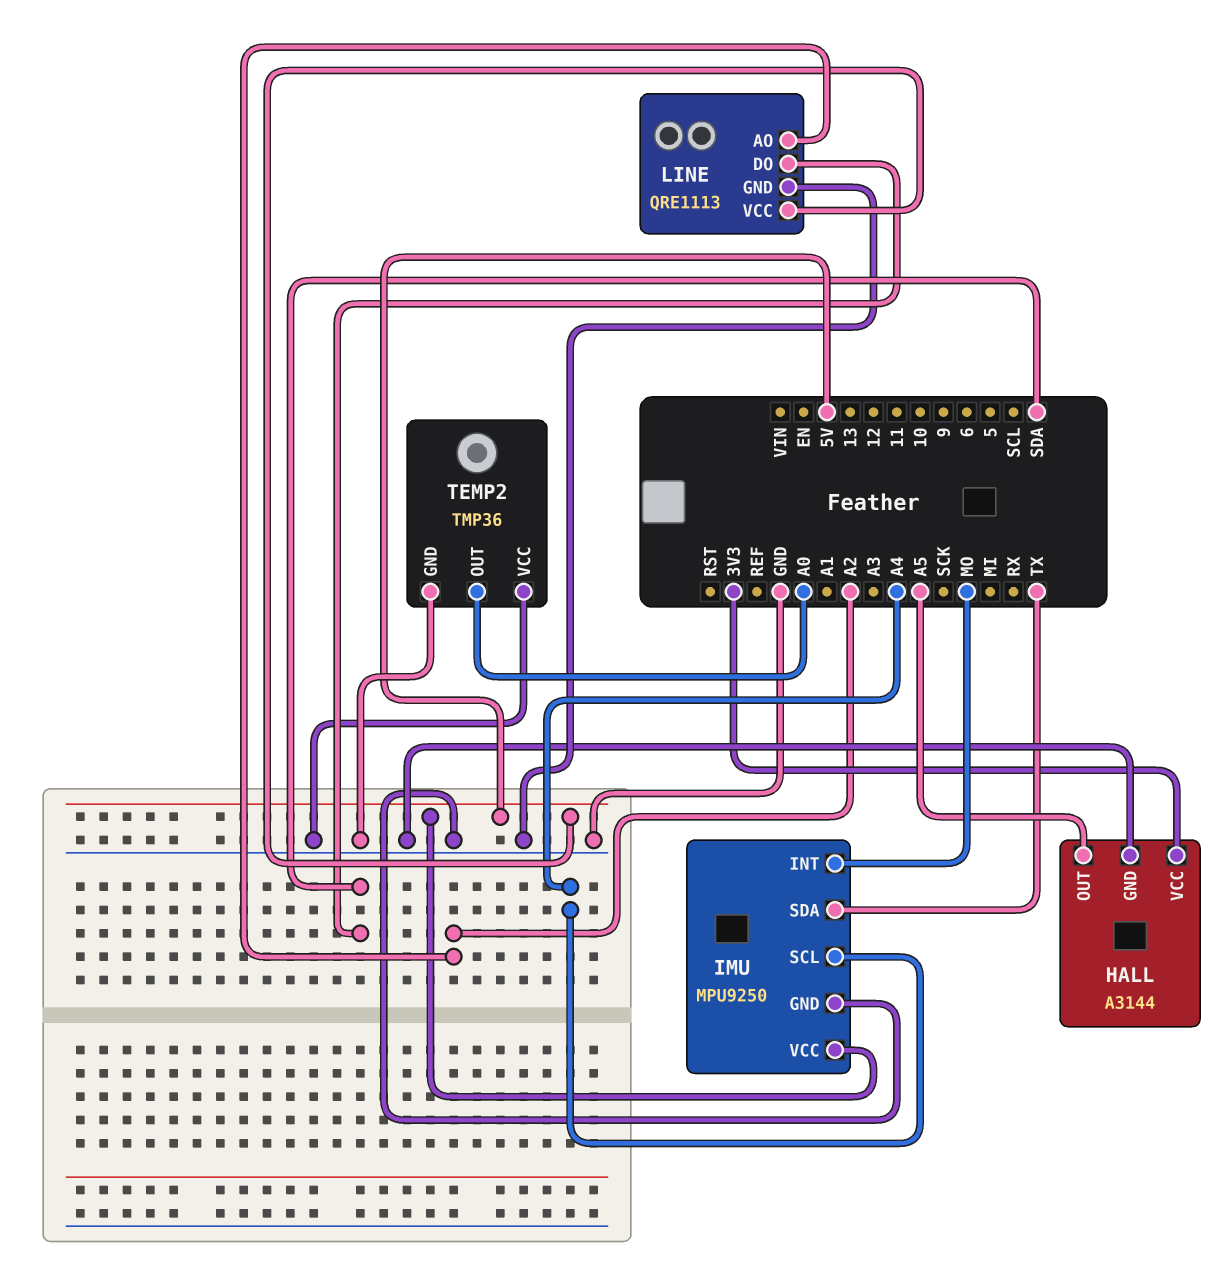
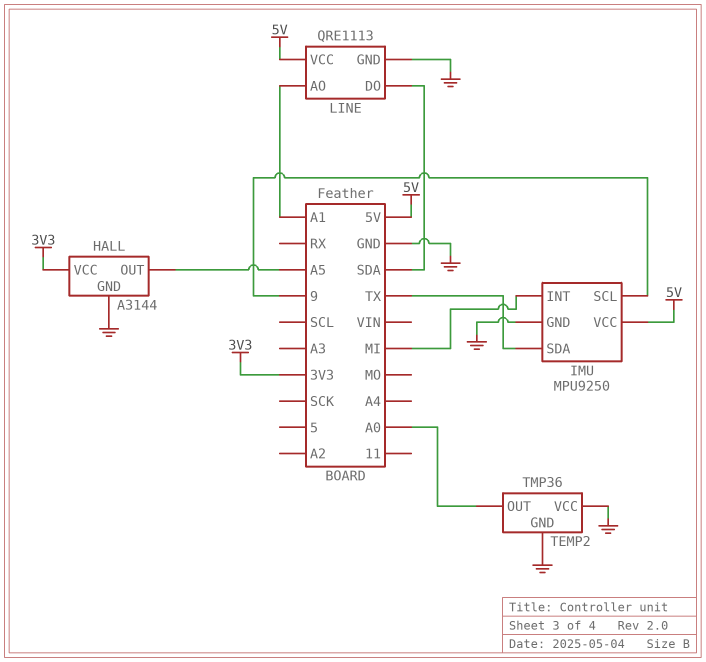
IMU pin INT: MO -> MI
IMU pin SCL: A4 -> 9
LINE pin AO: A2 -> A1

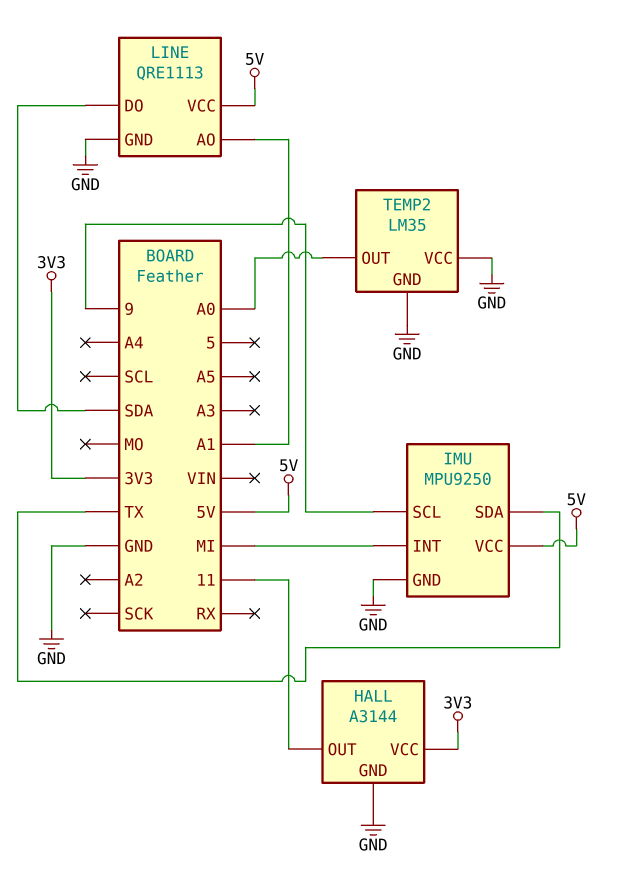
HALL pin OUT: A5 -> 11
TEMP2: TMP36 -> LM35

